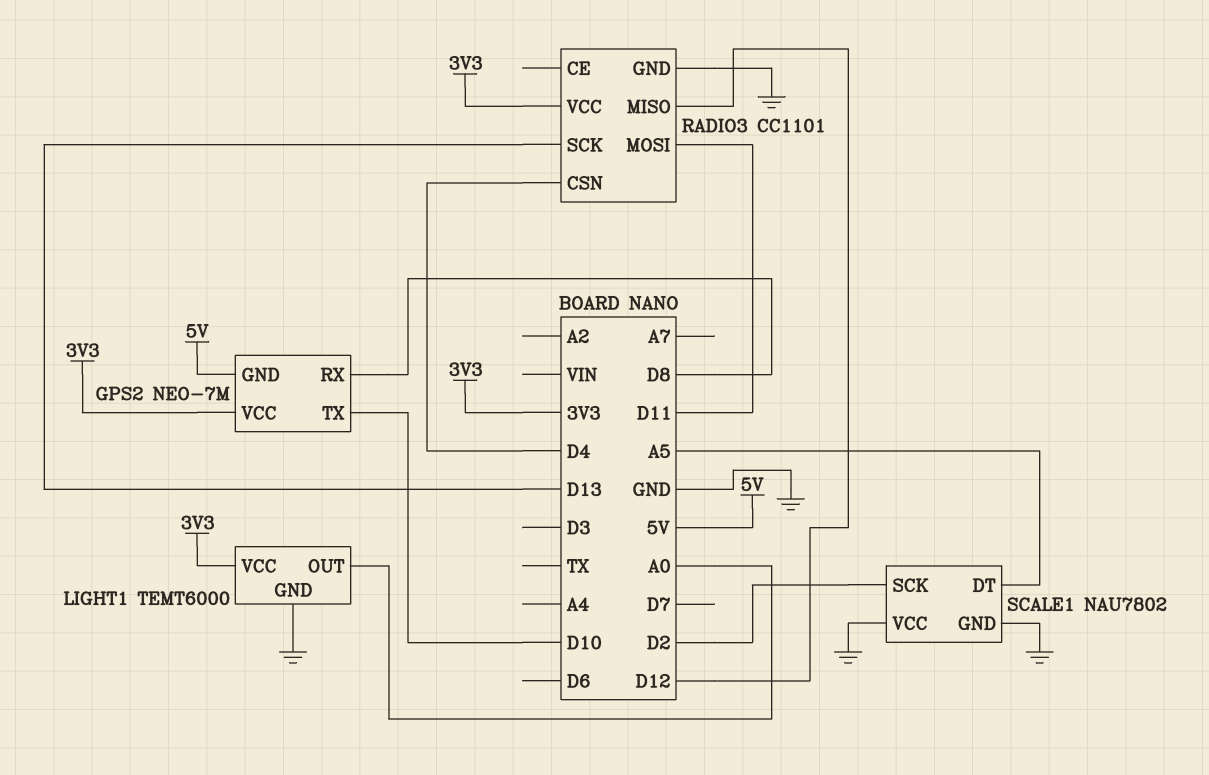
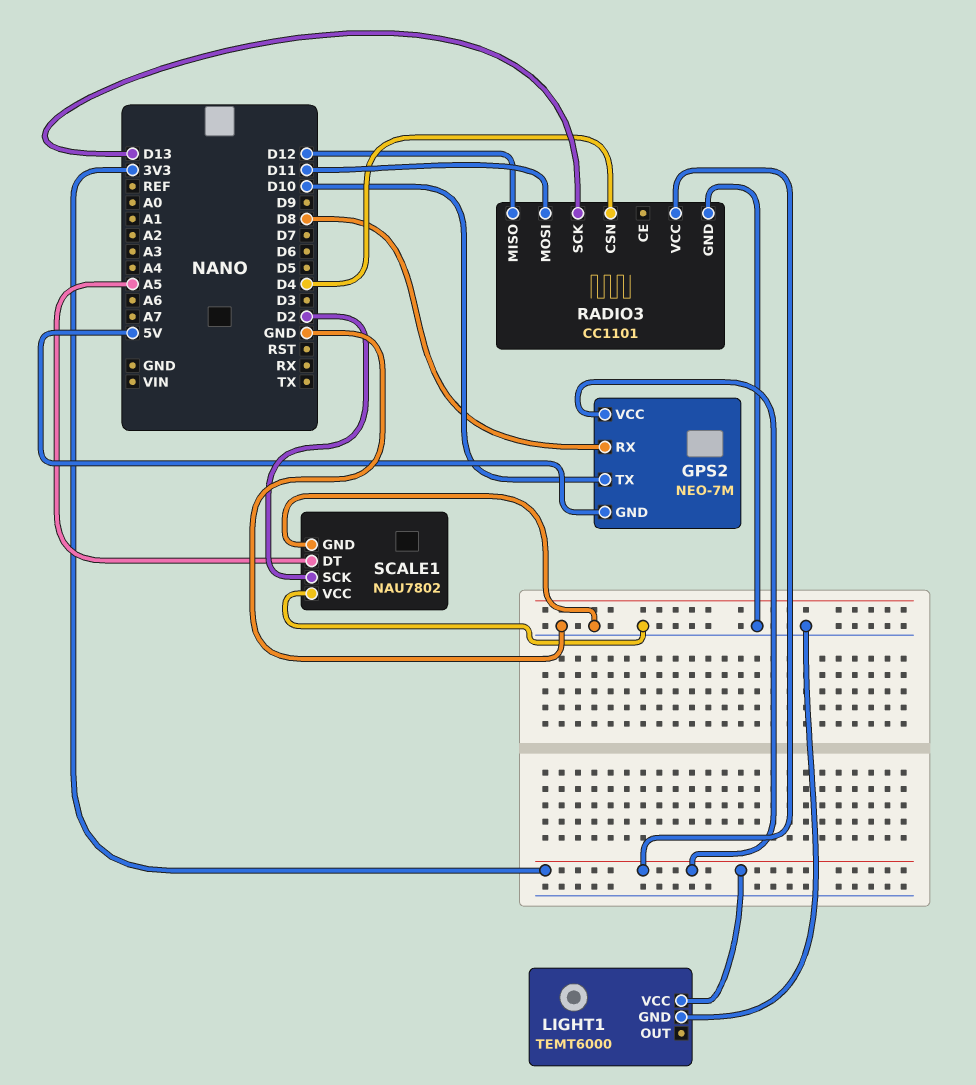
LIGHT1 pin OUT: A0 -> none

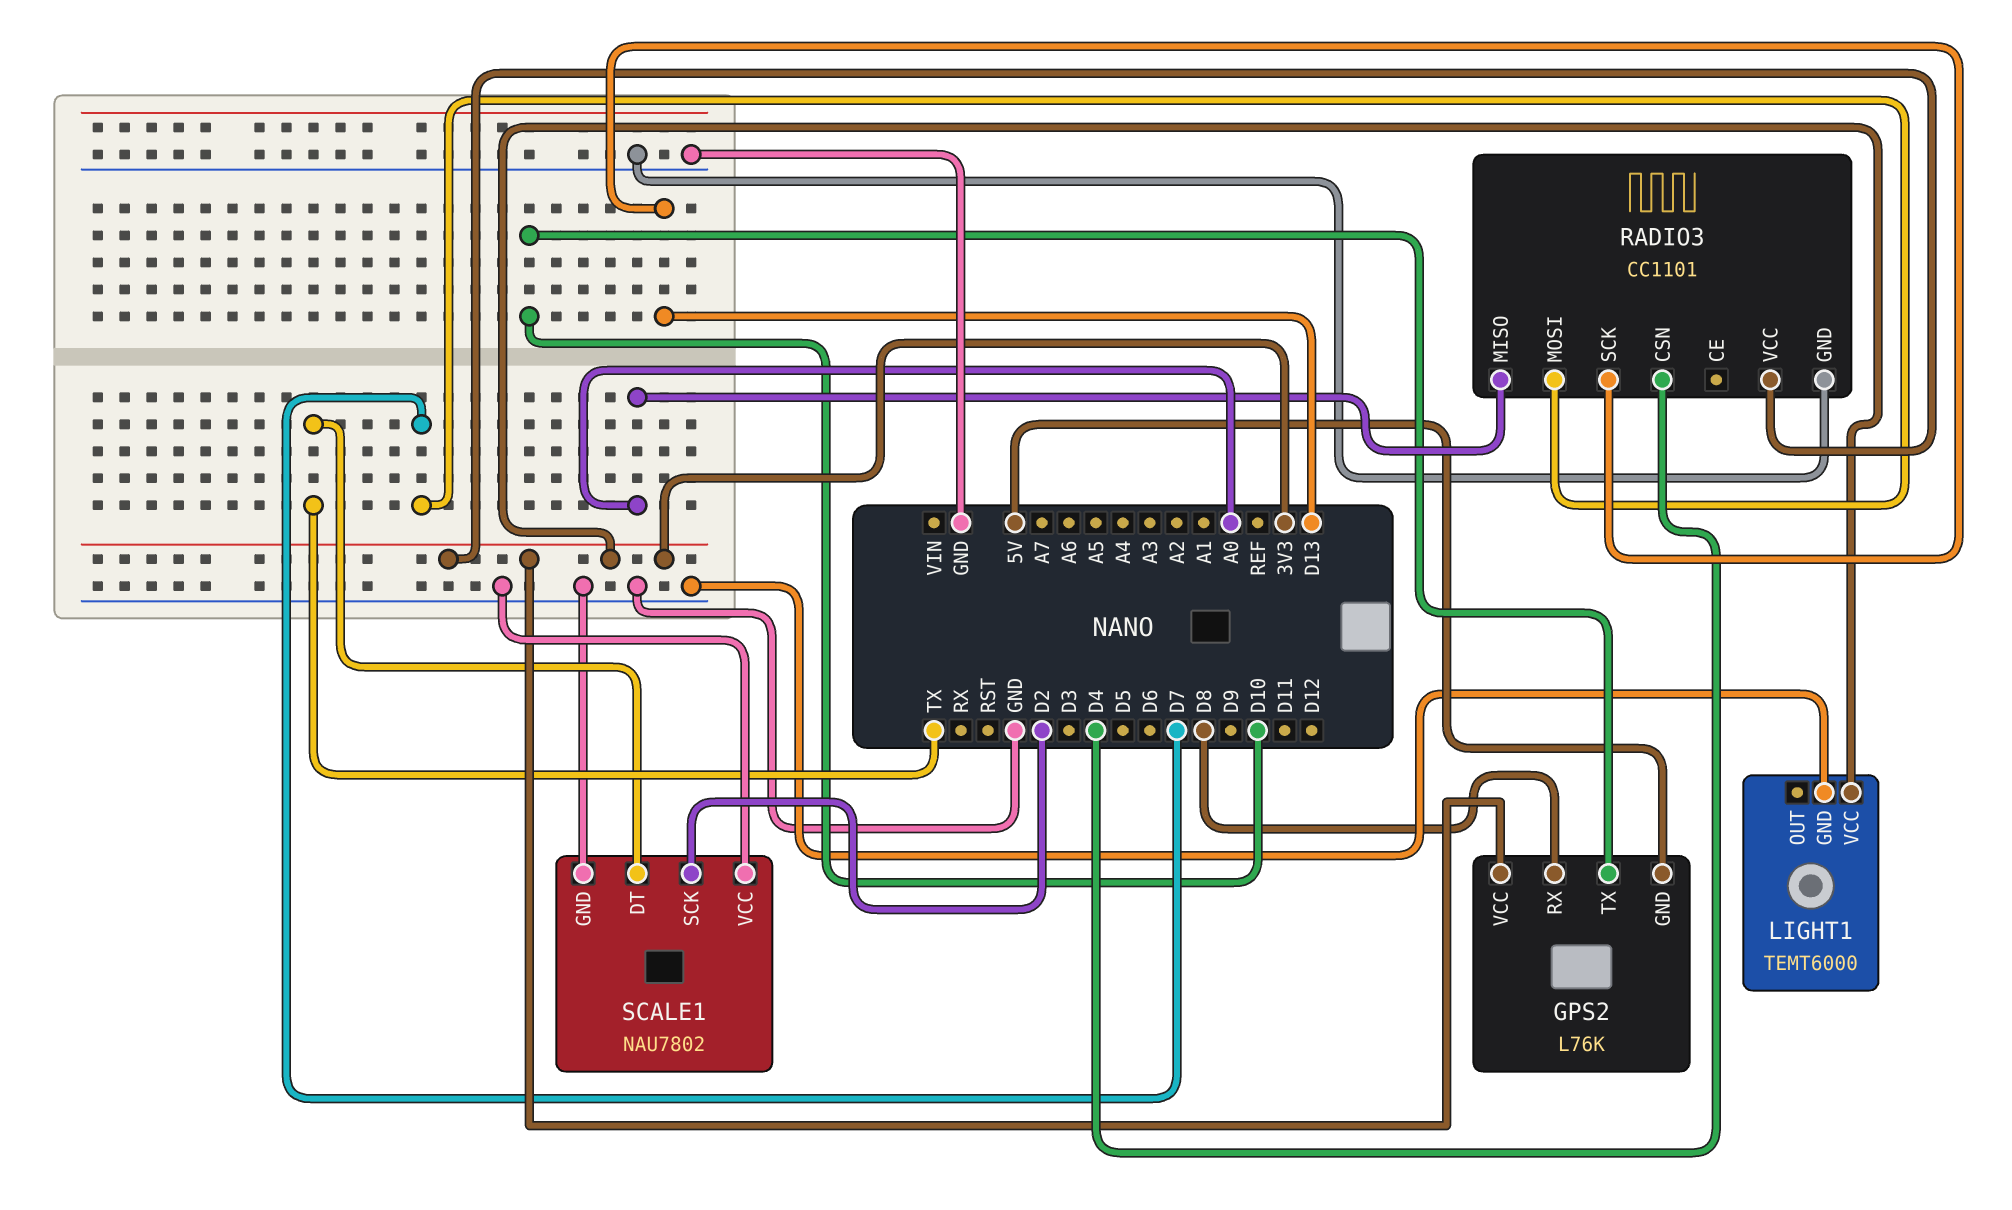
GPS2: NEO-7M -> L76K
RADIO3 pin MISO: D12 -> A0
RADIO3 pin MOSI: D11 -> D7
SCALE1 pin DT: A5 -> TX

